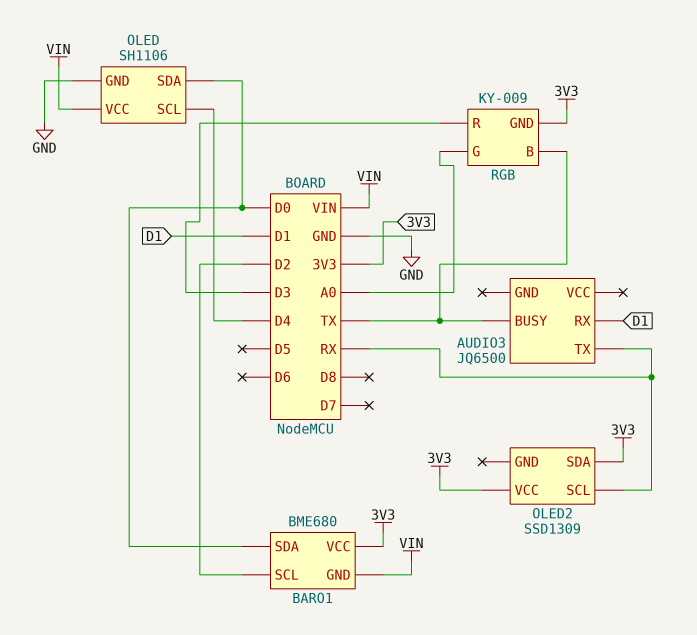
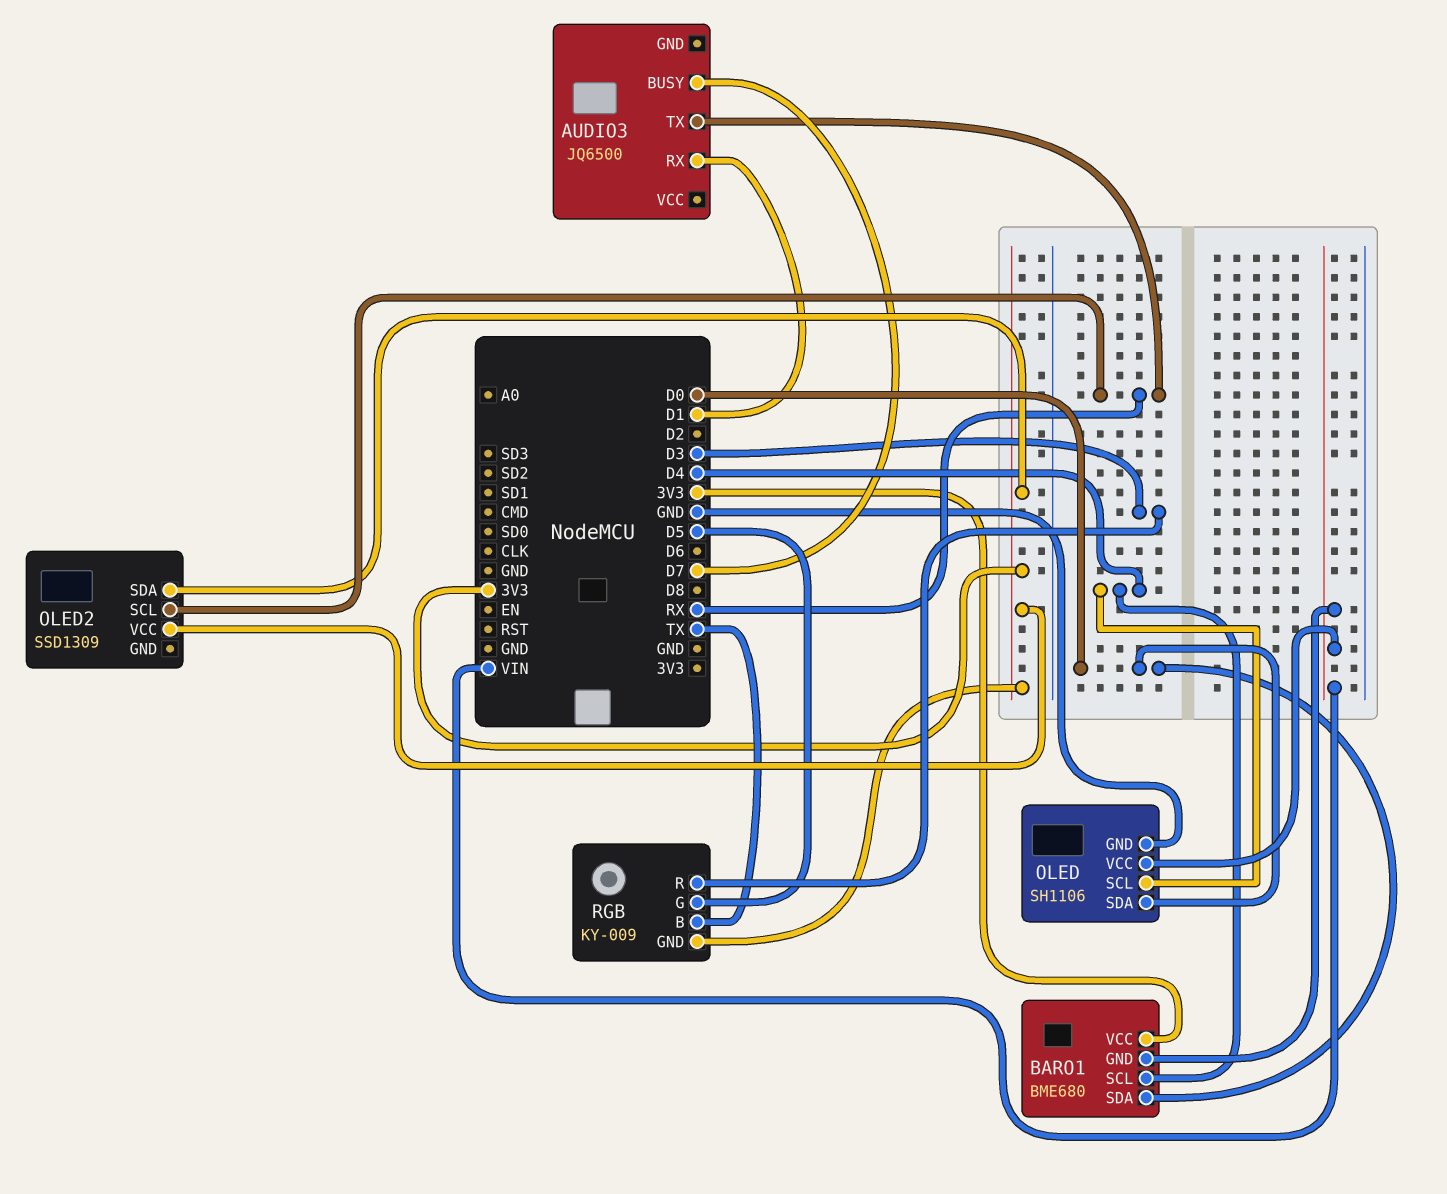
AUDIO3 pin BUSY: TX -> D7
BARO1 pin SCL: D2 -> D4
RGB pin G: A0 -> D5

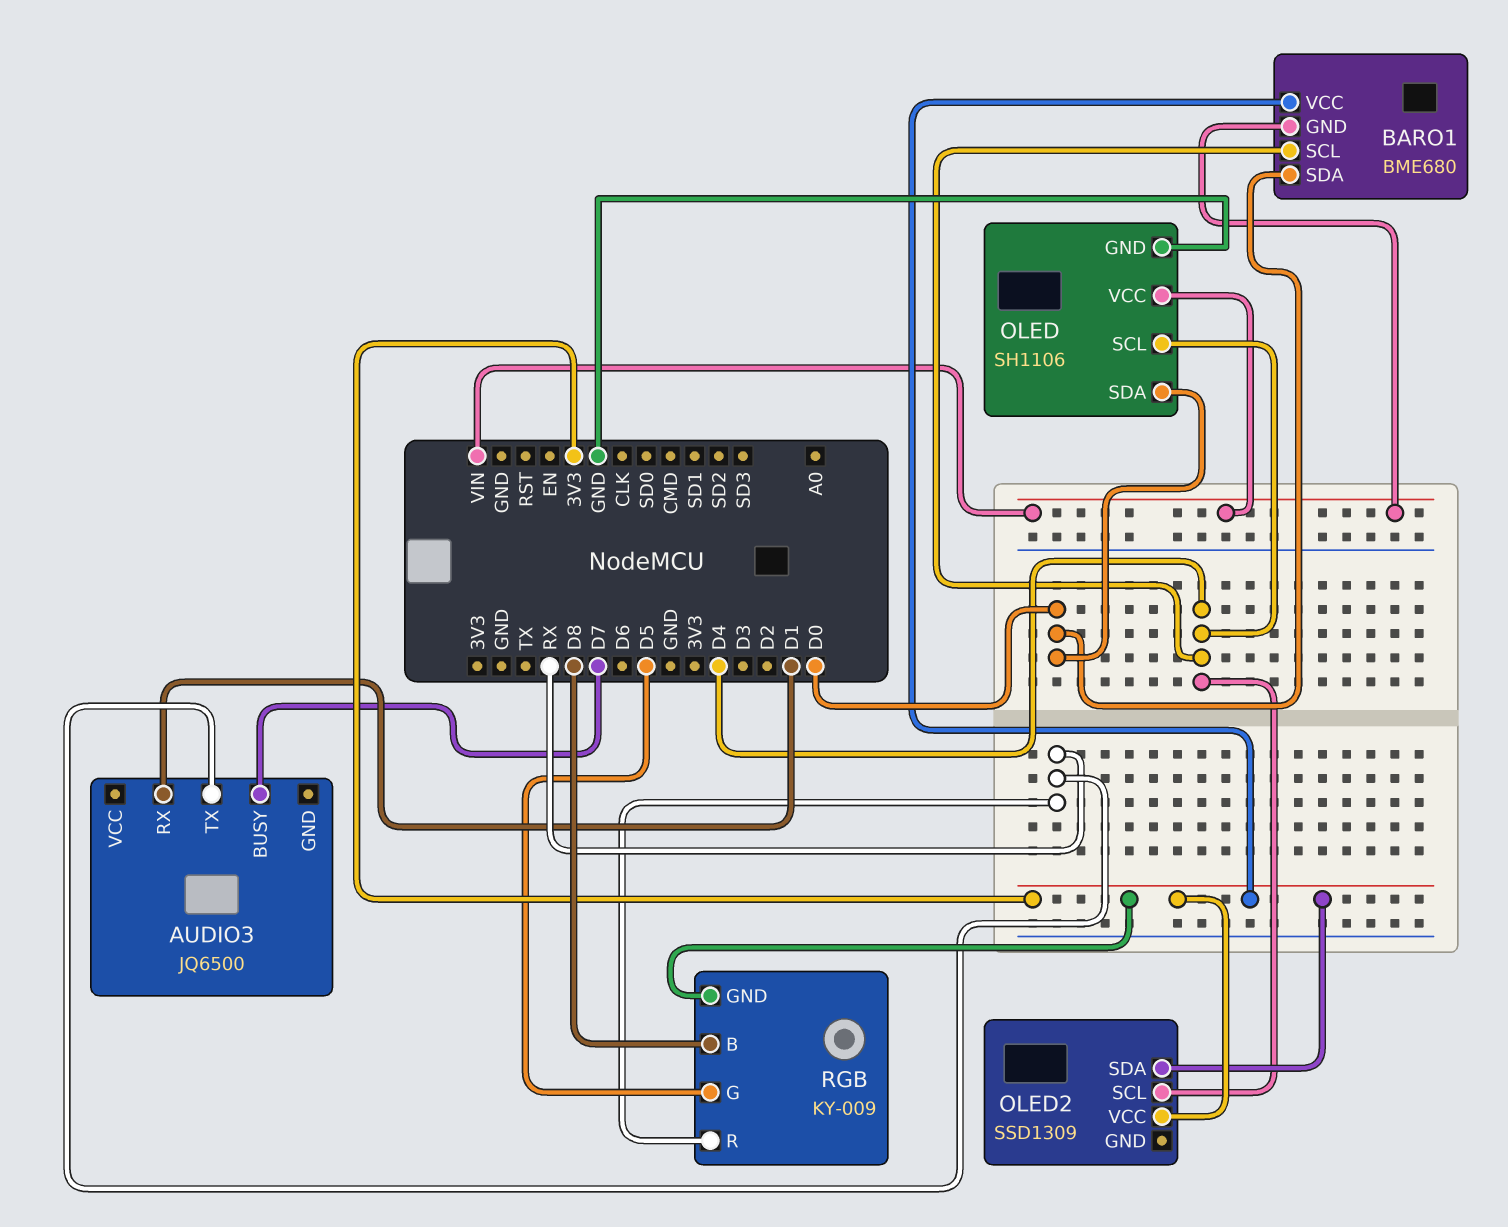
OLED2 pin SCL: RX -> D4
RGB pin B: TX -> D8
RGB pin R: D3 -> RX

